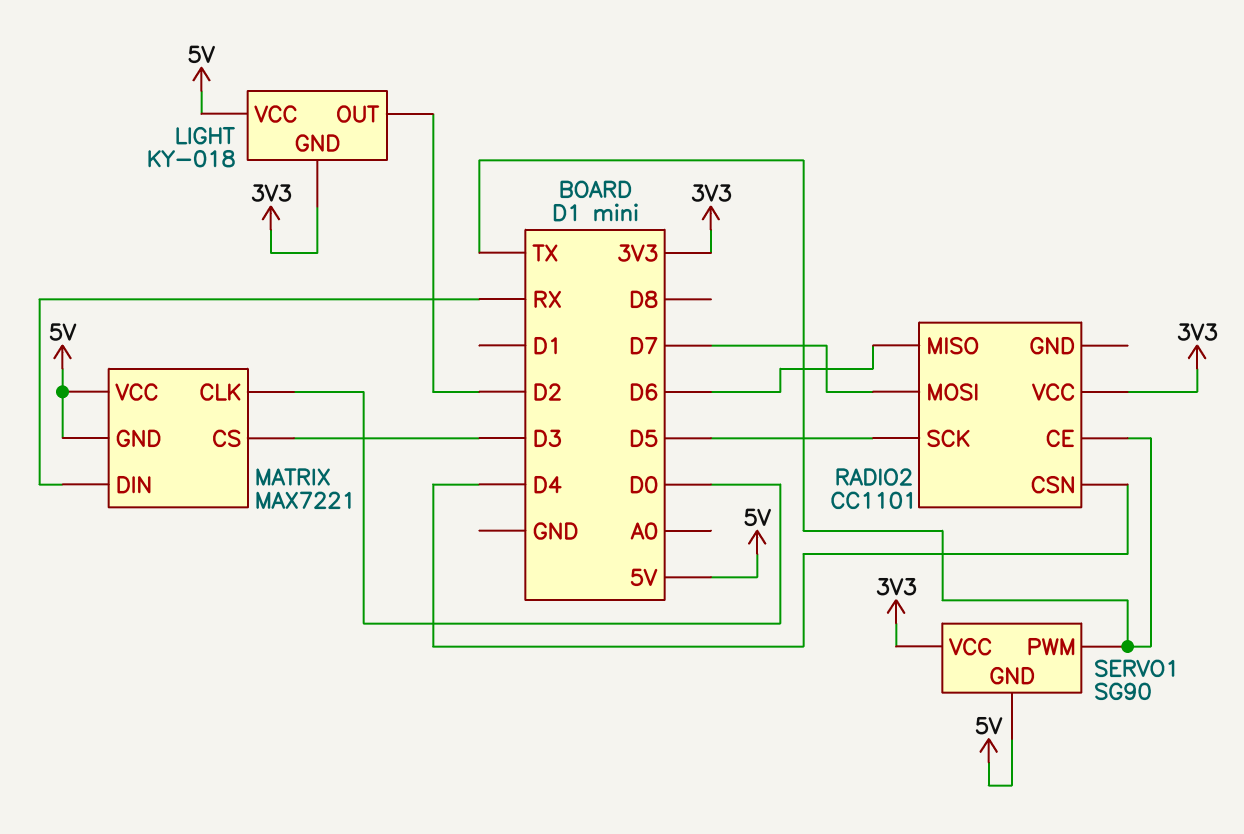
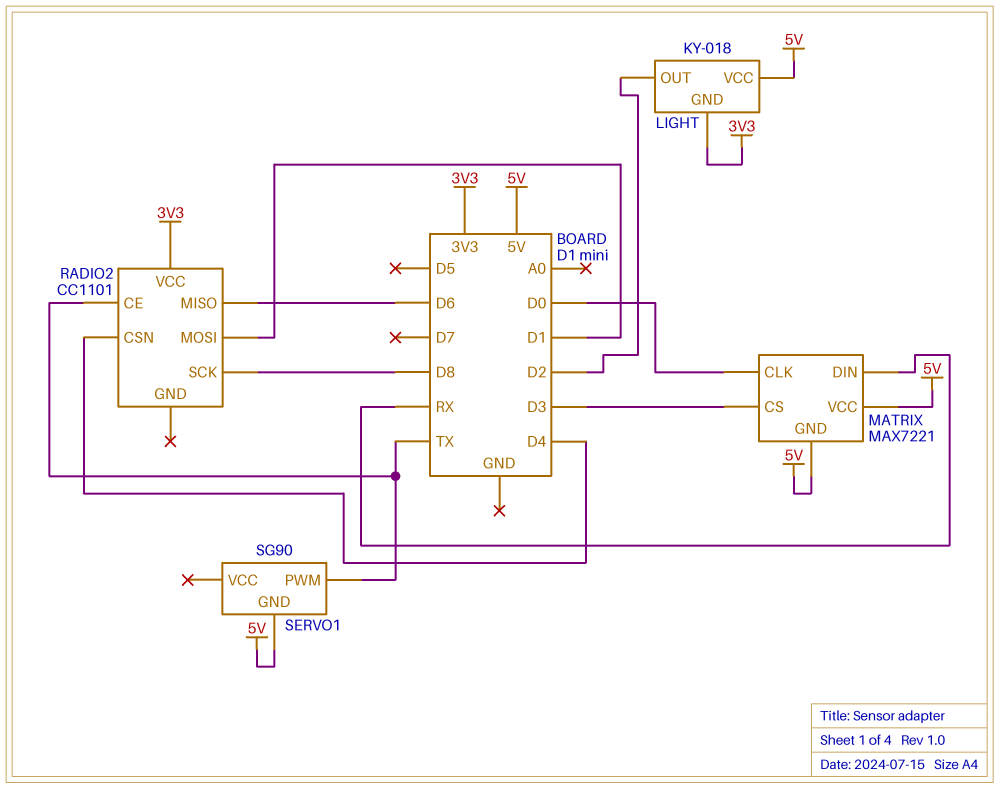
RADIO2 pin MOSI: D7 -> D1
RADIO2 pin SCK: D5 -> D8
SERVO1 pin VCC: 3V3 -> none

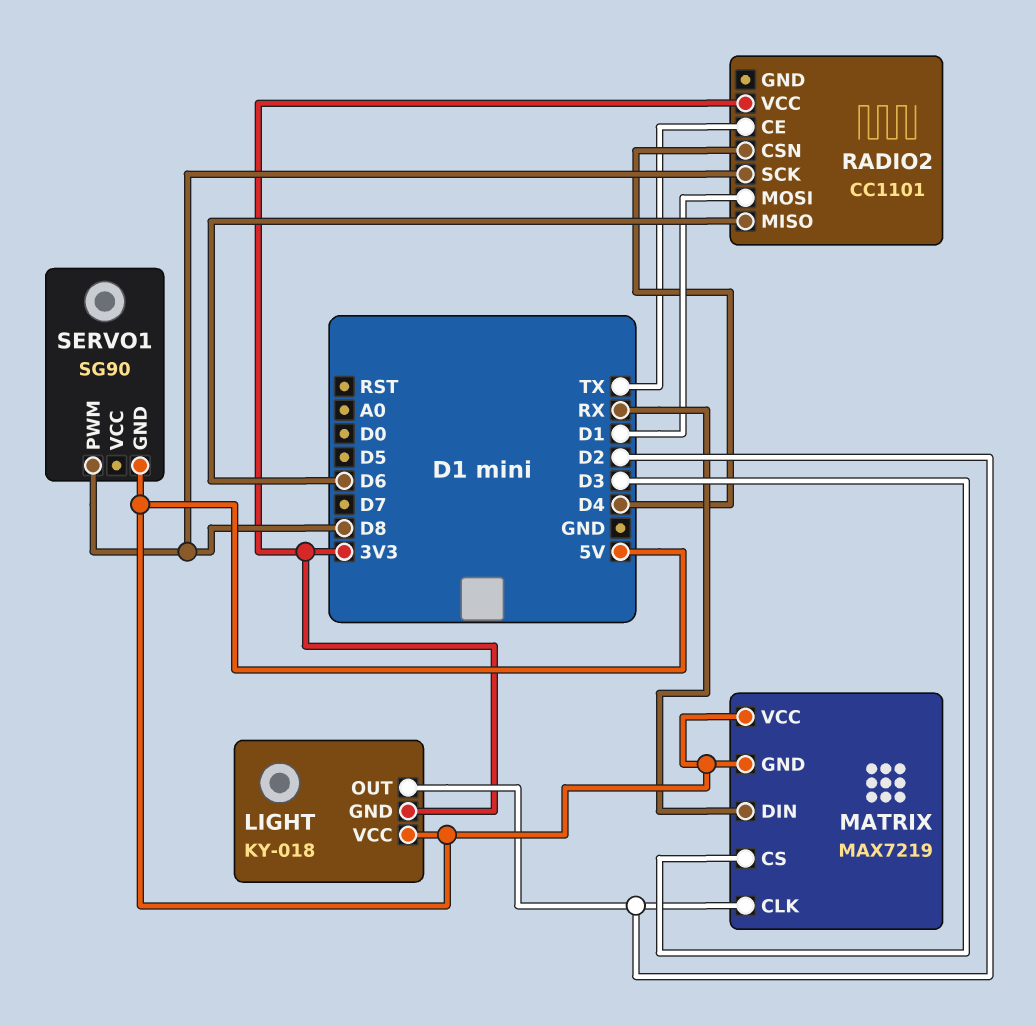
MATRIX: MAX7221 -> MAX7219
MATRIX pin CLK: D0 -> D2
SERVO1 pin PWM: TX -> D8

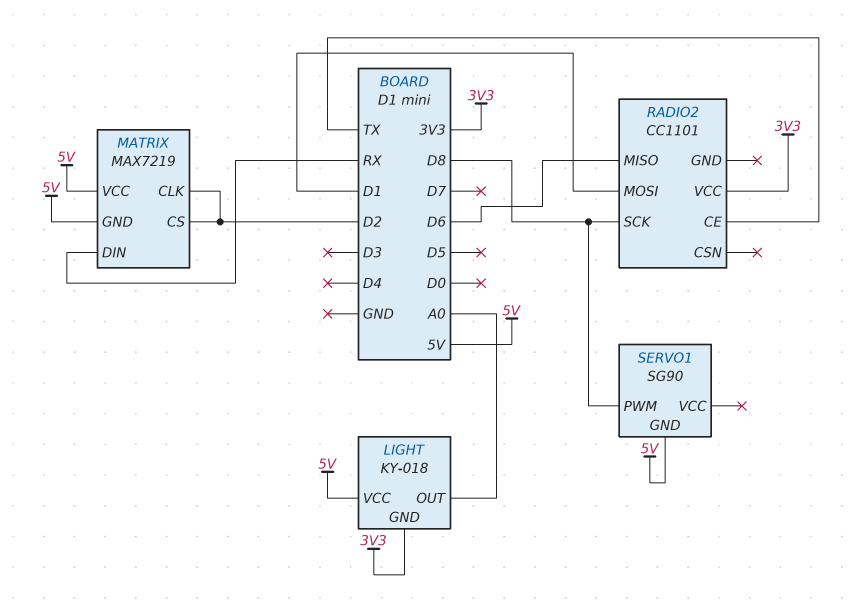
LIGHT pin OUT: D2 -> A0
MATRIX pin CS: D3 -> D2
RADIO2 pin CSN: D4 -> none

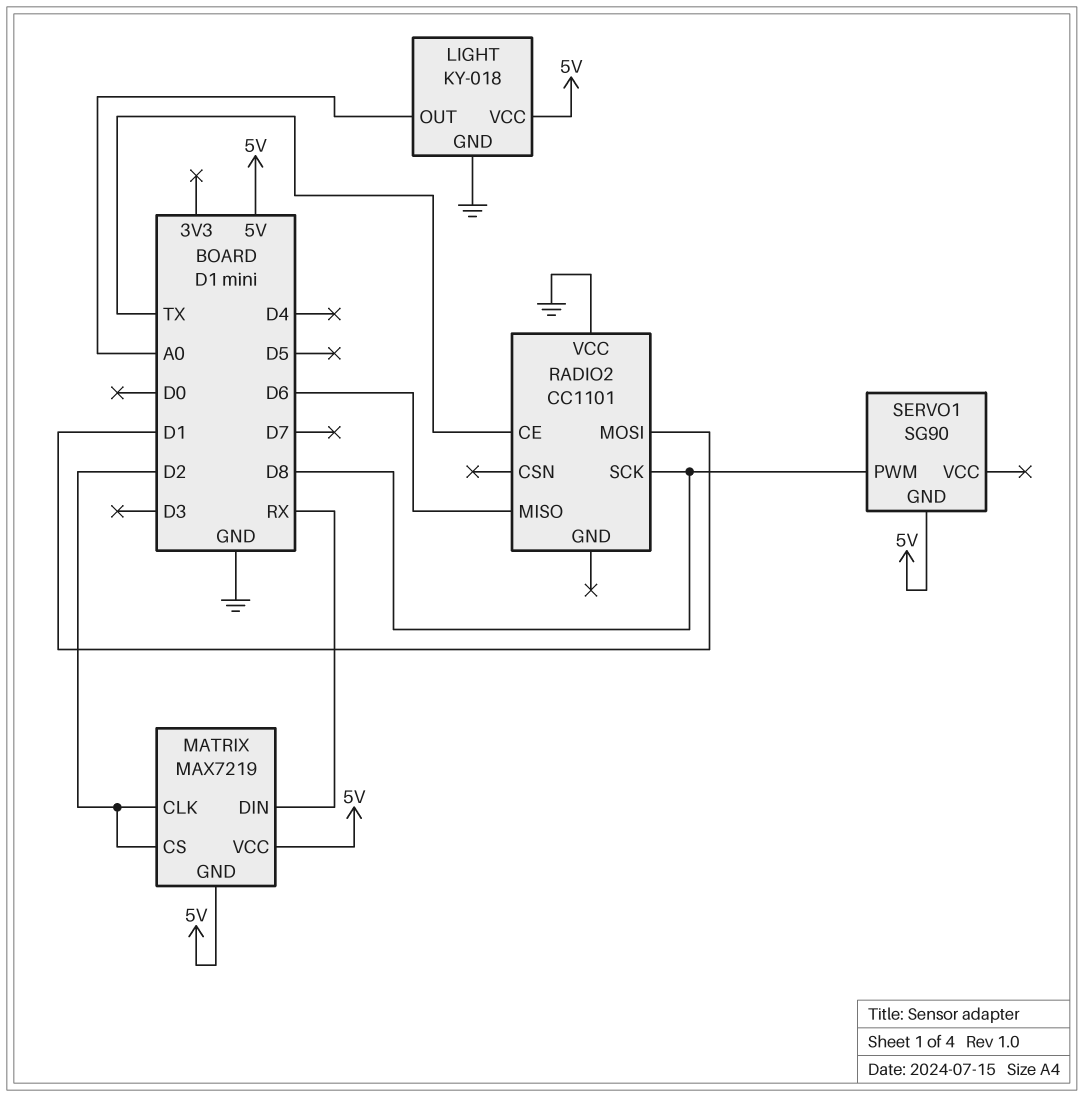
LIGHT pin GND: 3V3 -> GND
RADIO2 pin VCC: 3V3 -> GND

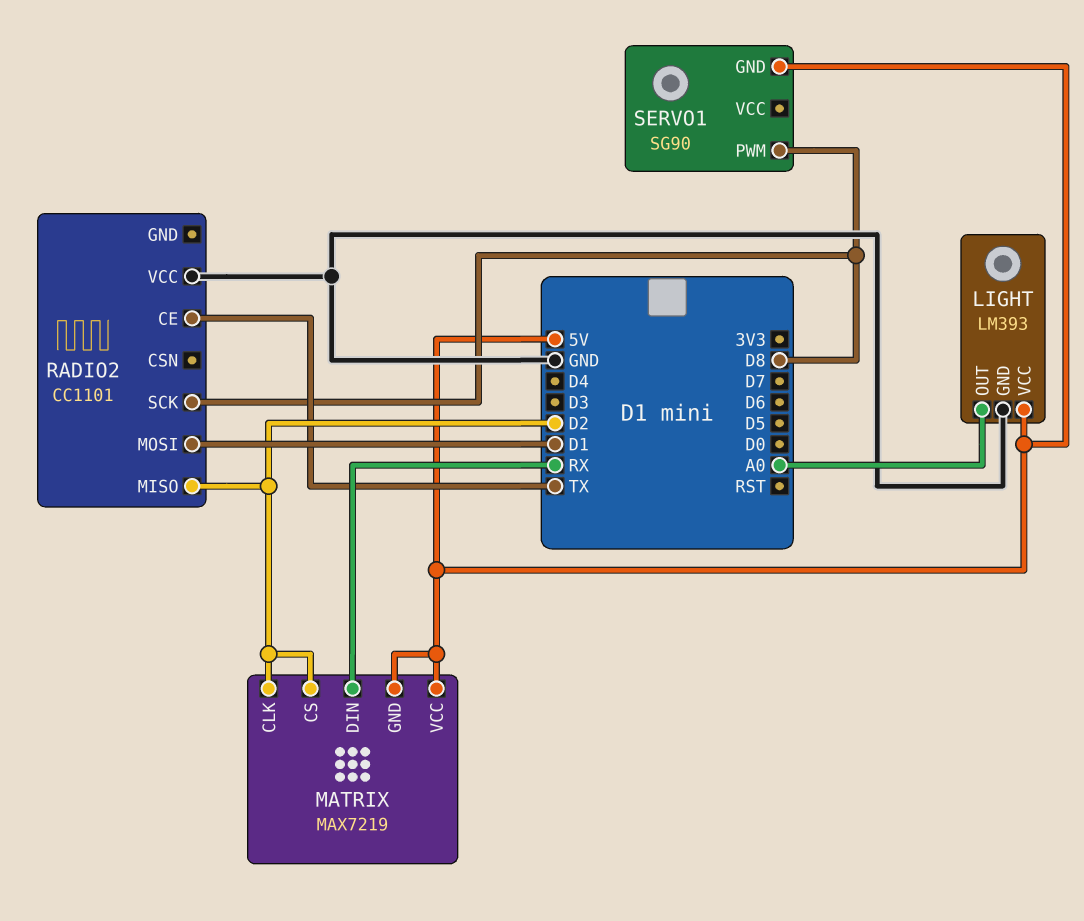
LIGHT: KY-018 -> LM393
RADIO2 pin MISO: D6 -> D2

